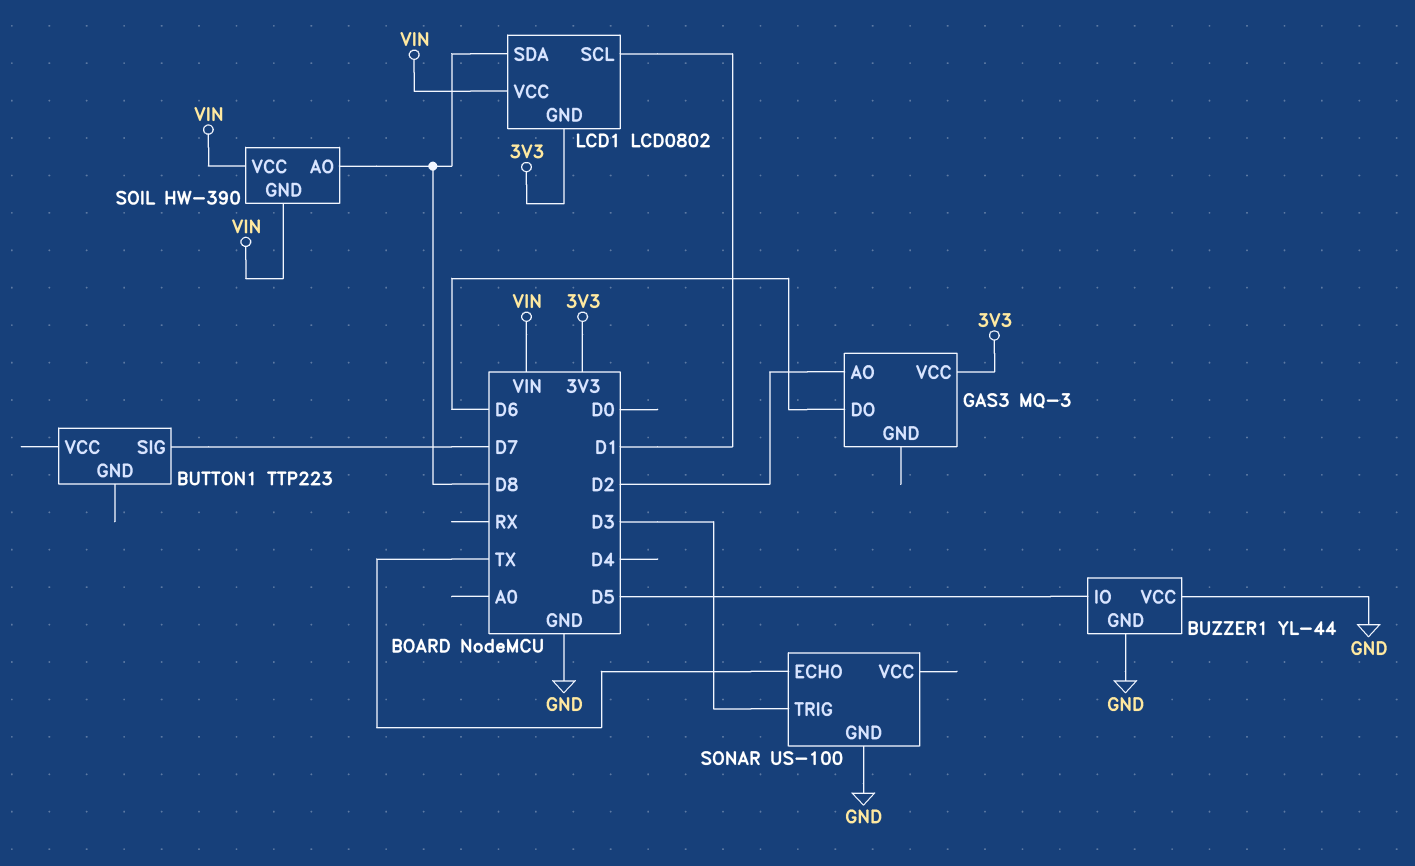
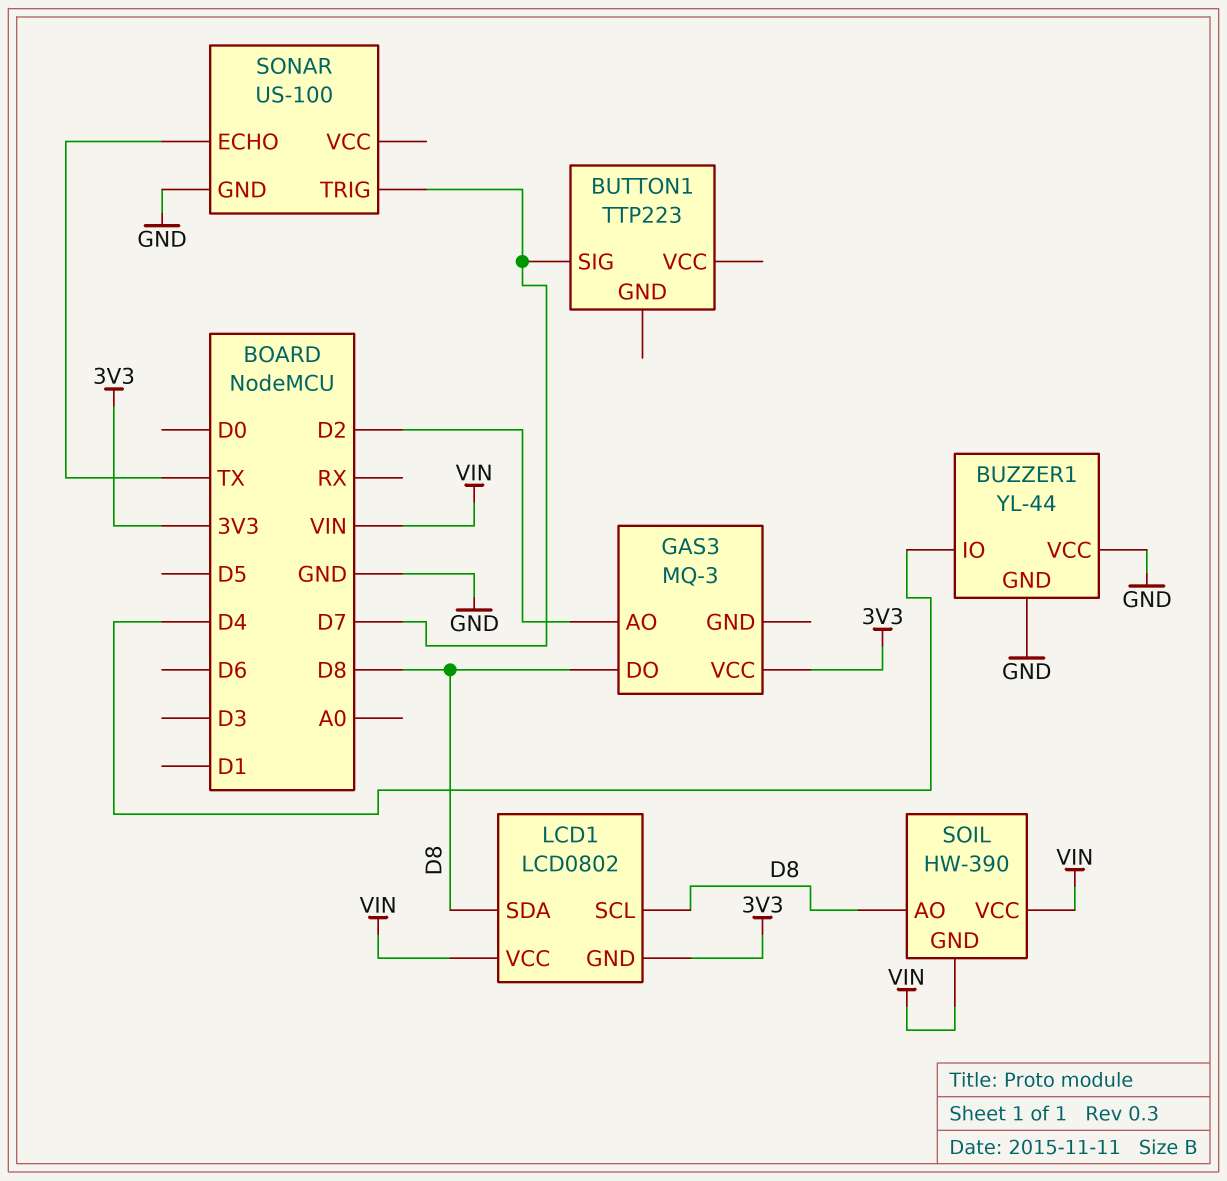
BUZZER1 pin IO: D5 -> D4
GAS3 pin DO: D6 -> D8
LCD1 pin SCL: D1 -> D8
SONAR pin TRIG: D3 -> D7

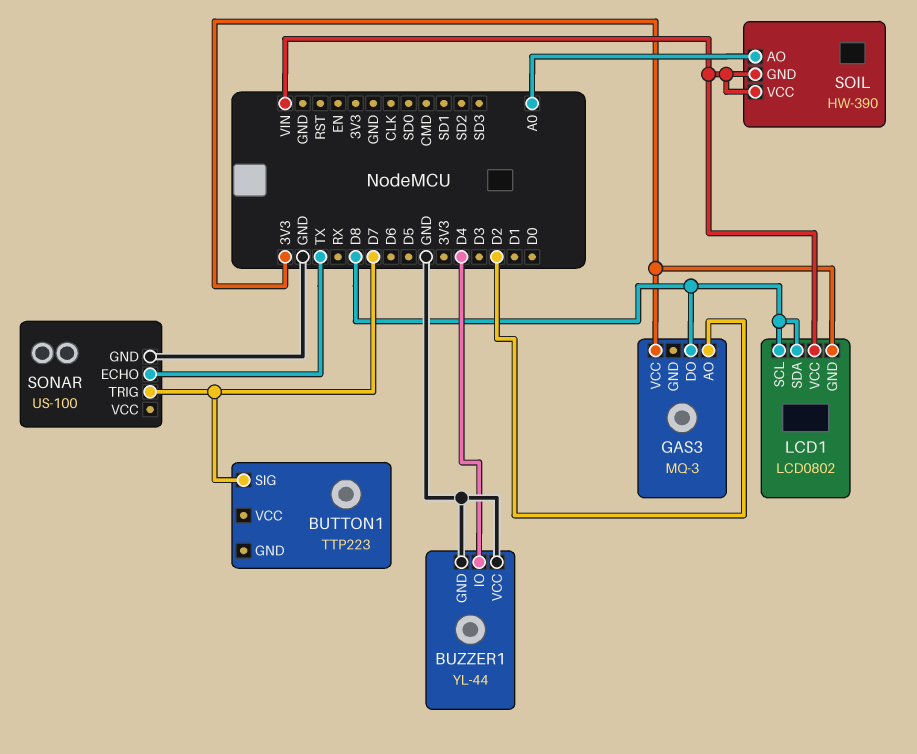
SOIL pin AO: D8 -> A0

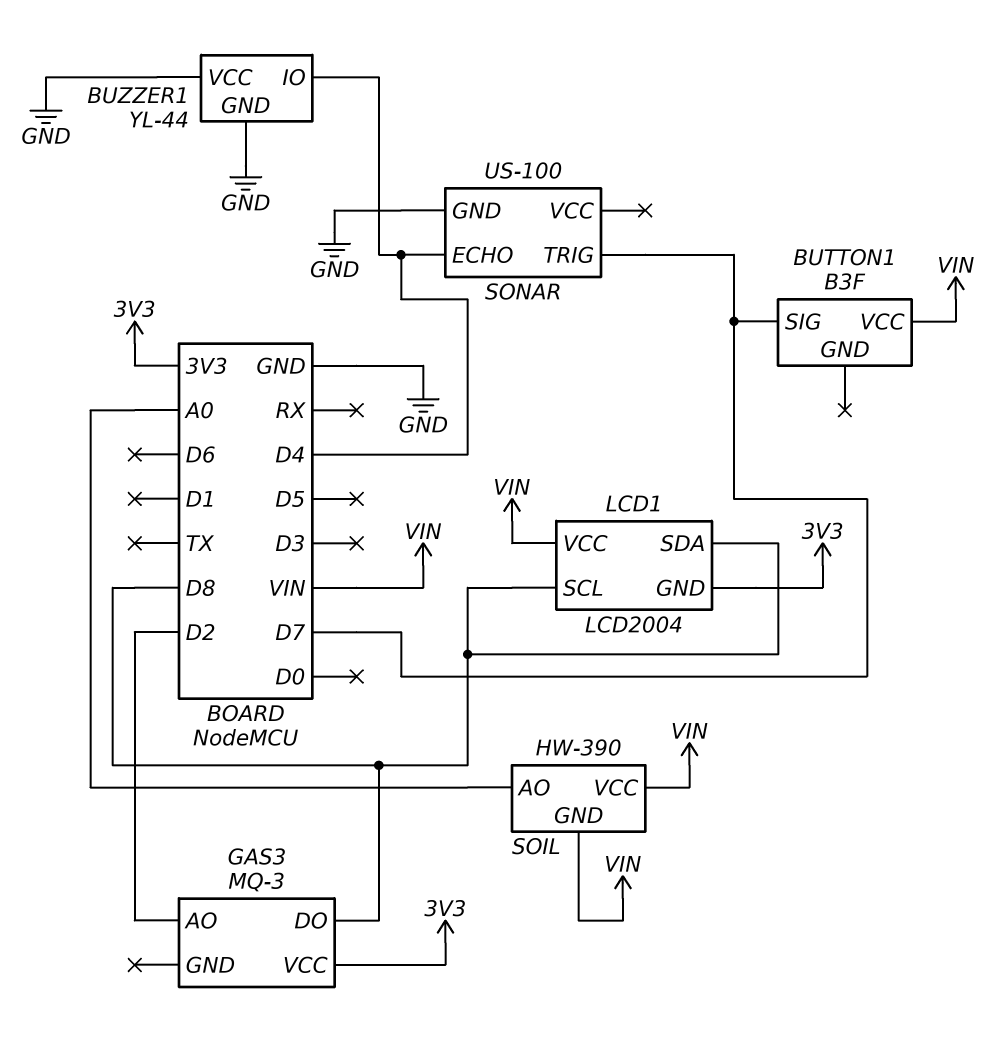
BUTTON1: TTP223 -> B3F
BUTTON1 pin VCC: none -> VIN
LCD1: LCD0802 -> LCD2004
SONAR pin ECHO: TX -> D4

